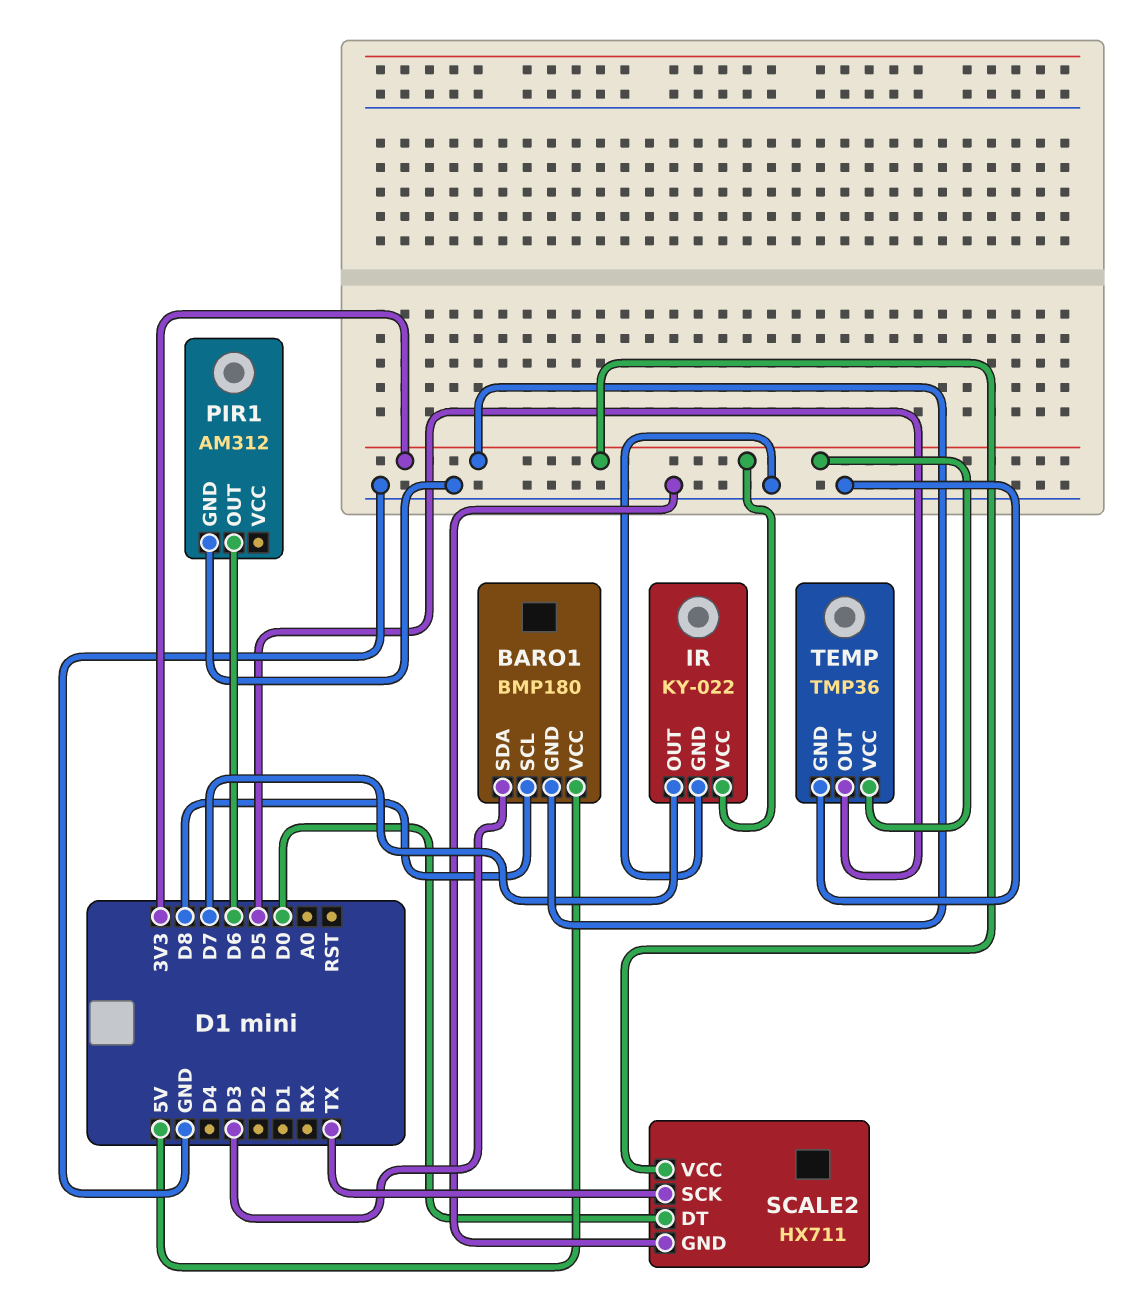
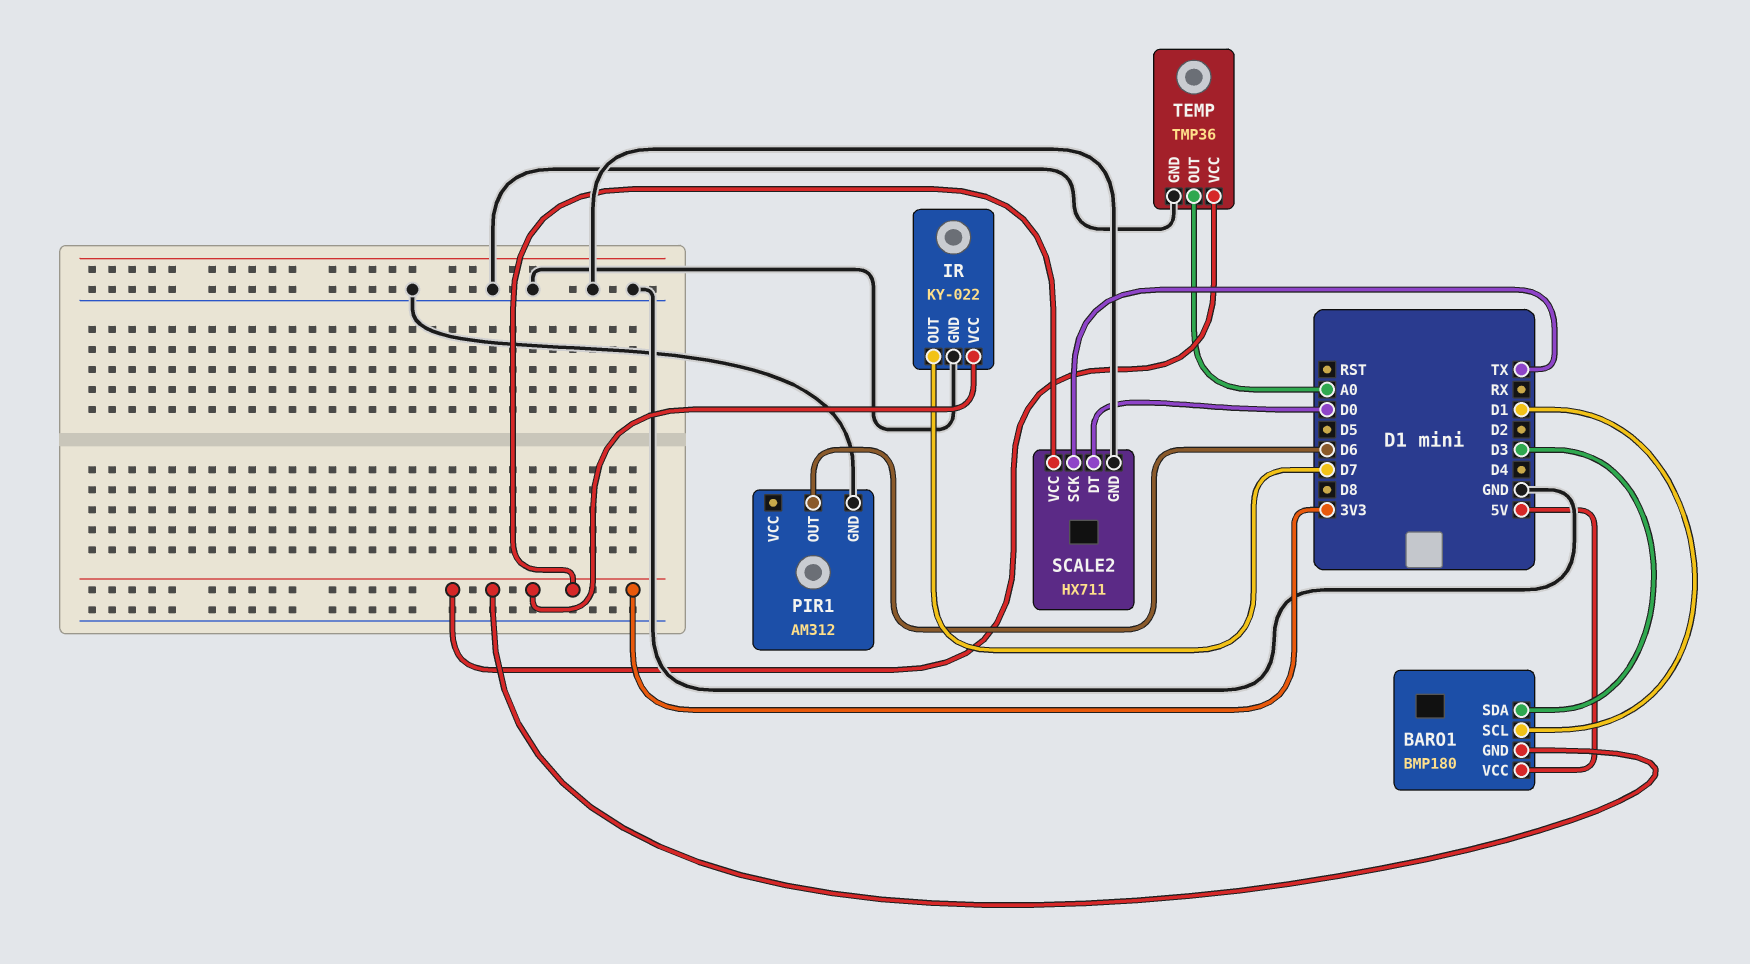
BARO1 pin SCL: D8 -> D1
TEMP pin OUT: D5 -> A0

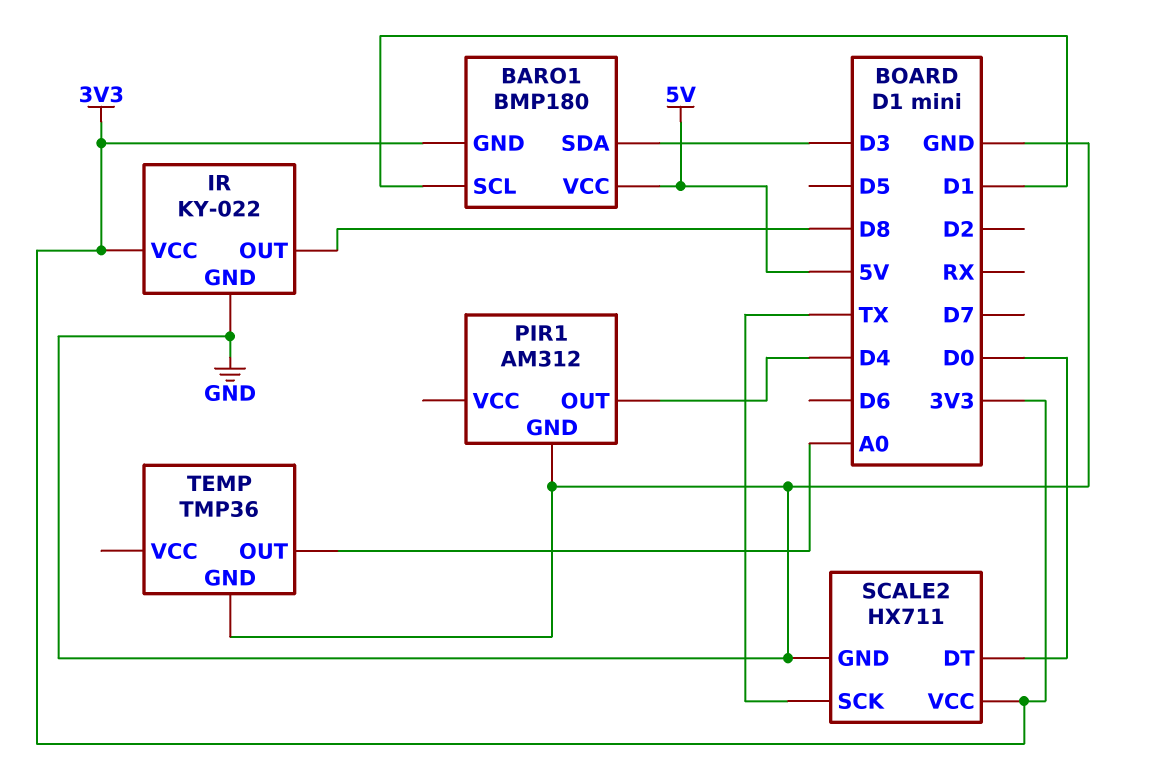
IR pin OUT: D7 -> D8
PIR1 pin OUT: D6 -> D4
TEMP pin VCC: 3V3 -> none

